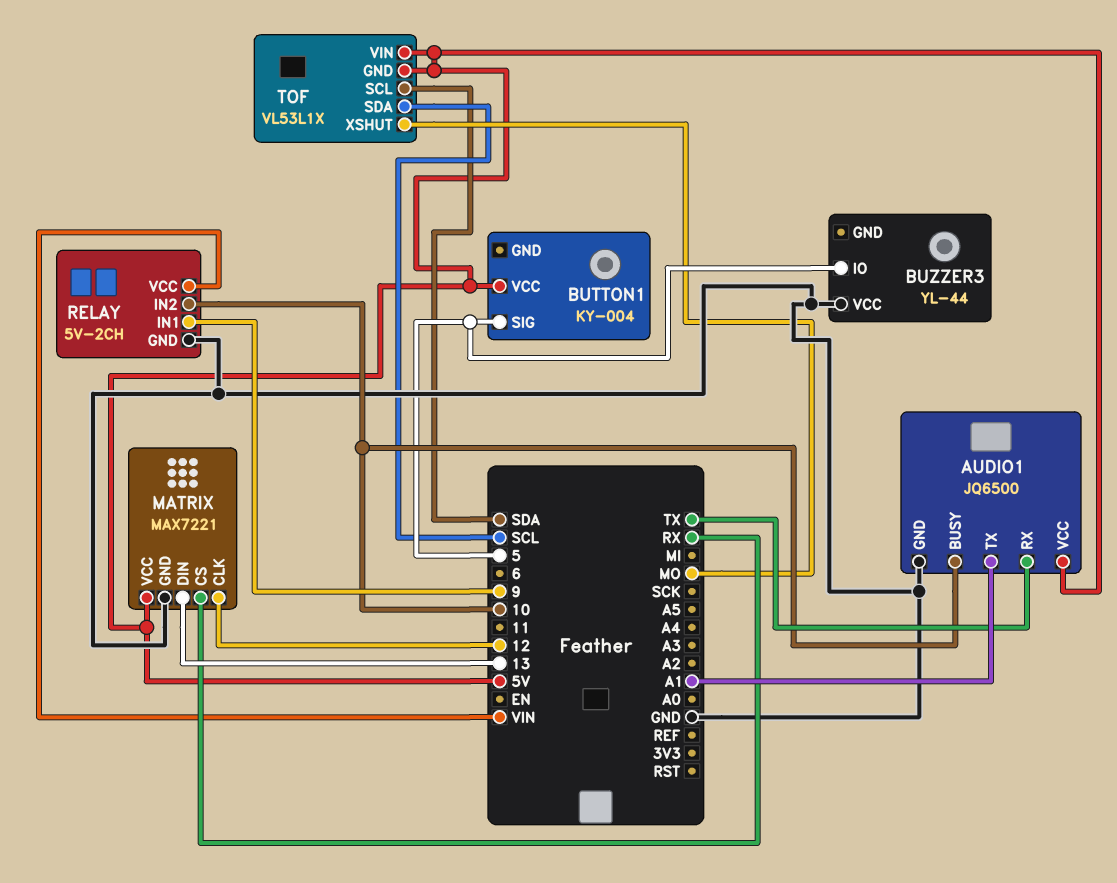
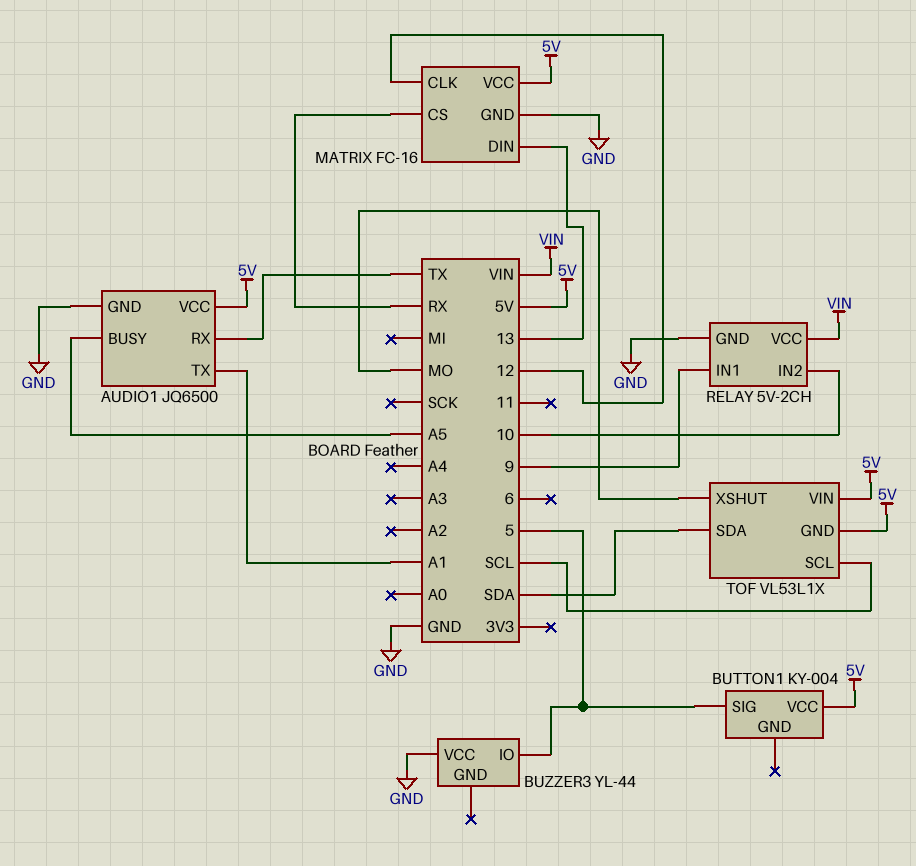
AUDIO1 pin BUSY: 10 -> A5
MATRIX: MAX7221 -> FC-16
TOF pin SCL: SDA -> SCL
TOF pin SDA: SCL -> SDA

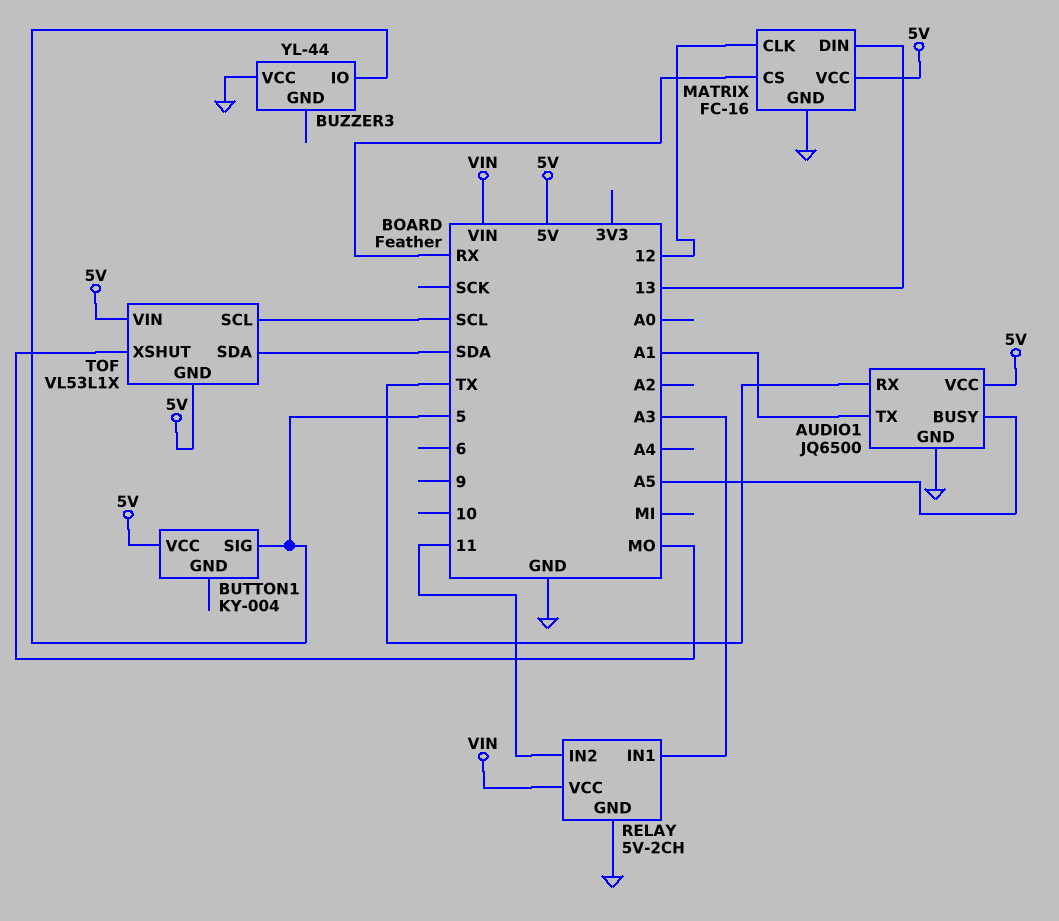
RELAY pin IN1: 9 -> A3
RELAY pin IN2: 10 -> 11

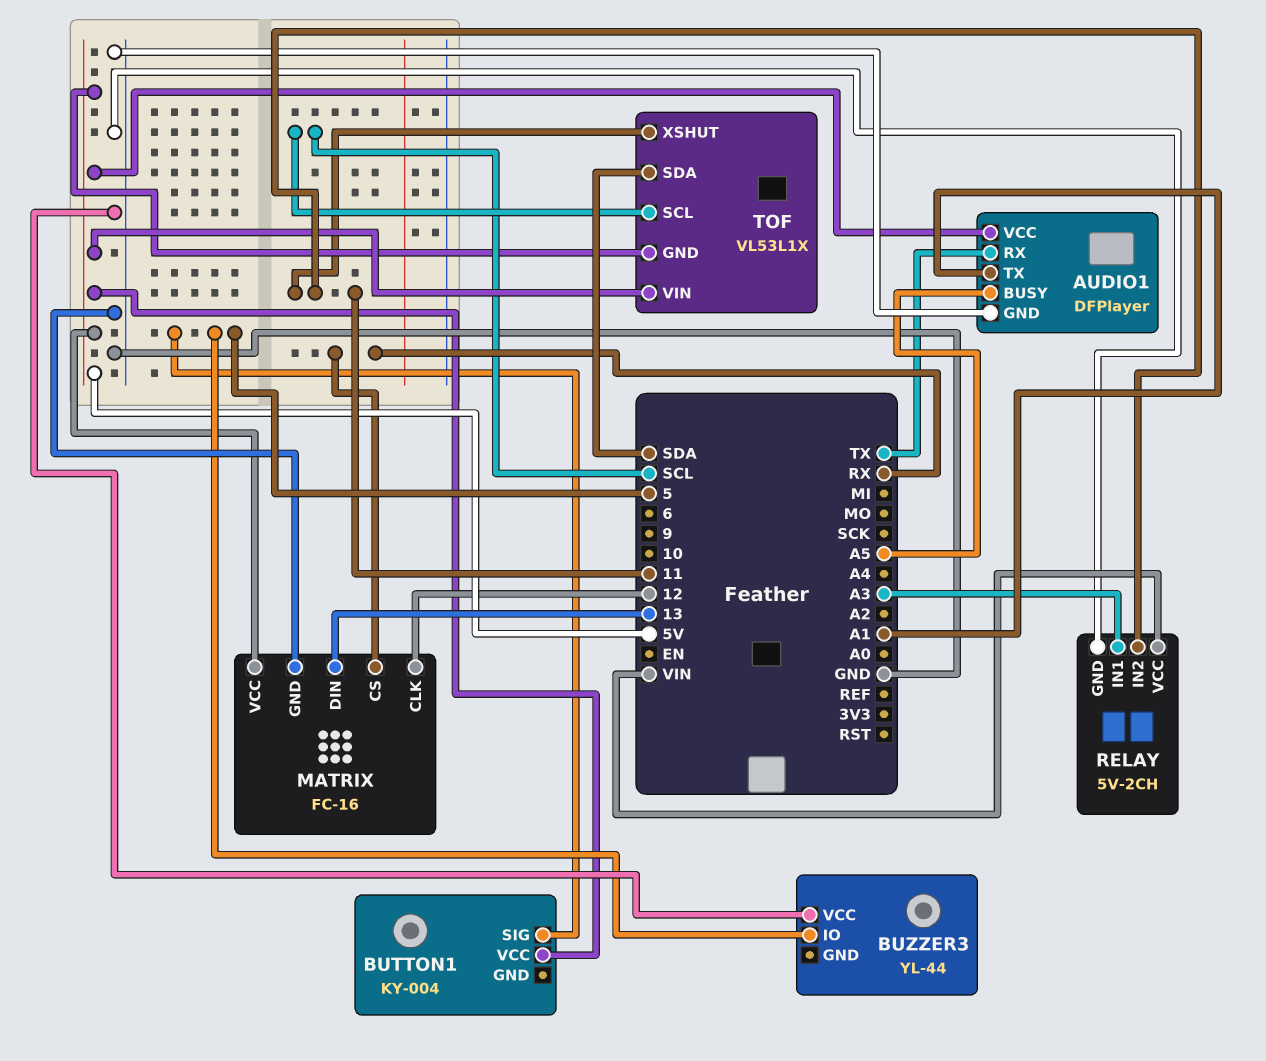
AUDIO1: JQ6500 -> DFPlayer
TOF pin XSHUT: MO -> 11

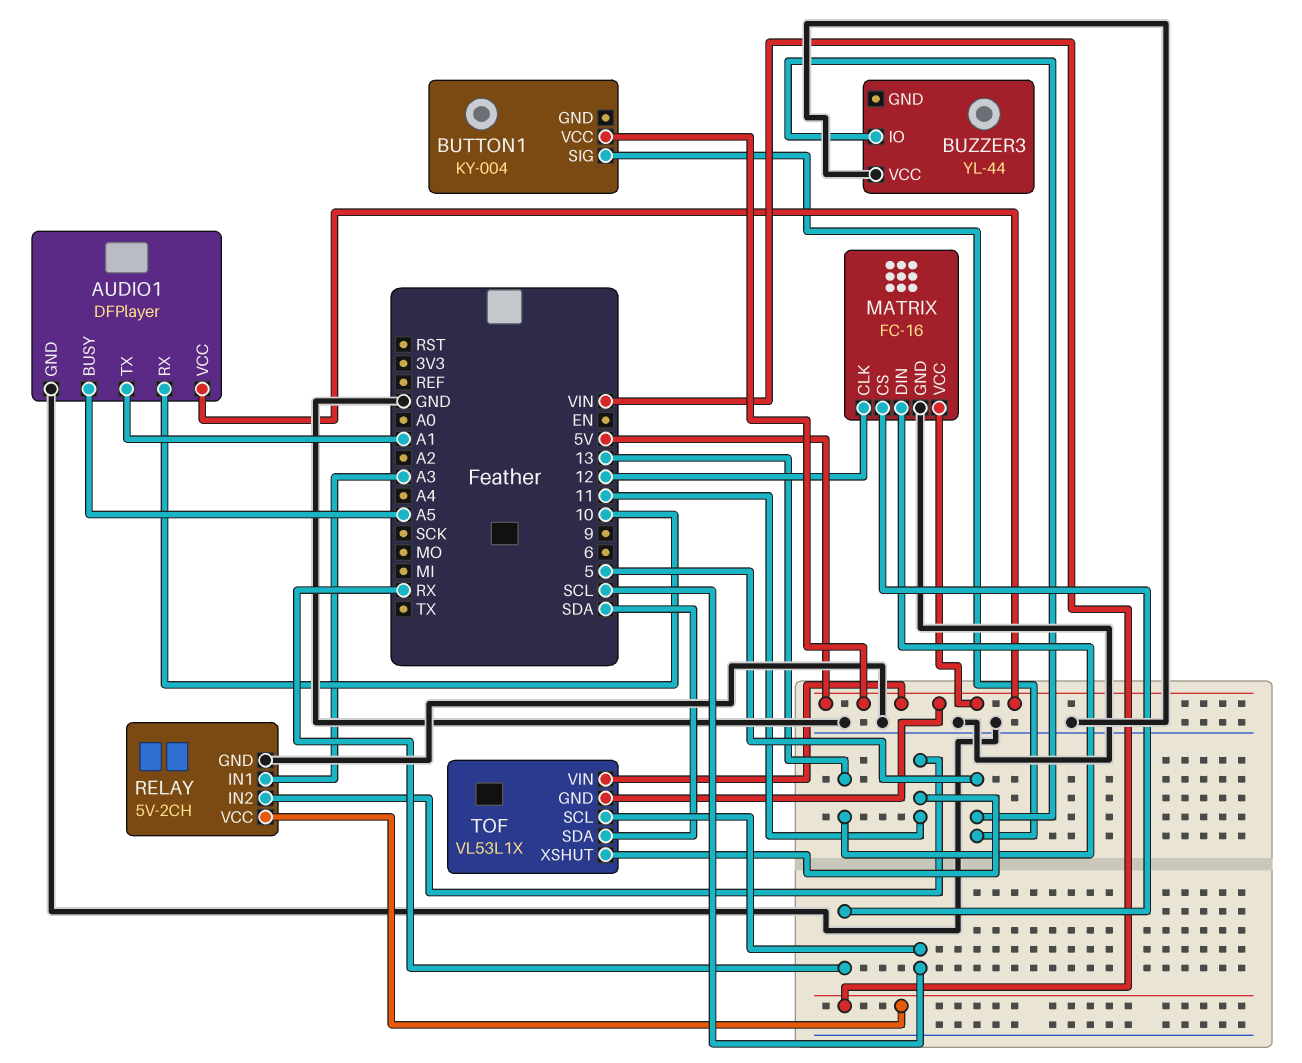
AUDIO1 pin RX: TX -> 10

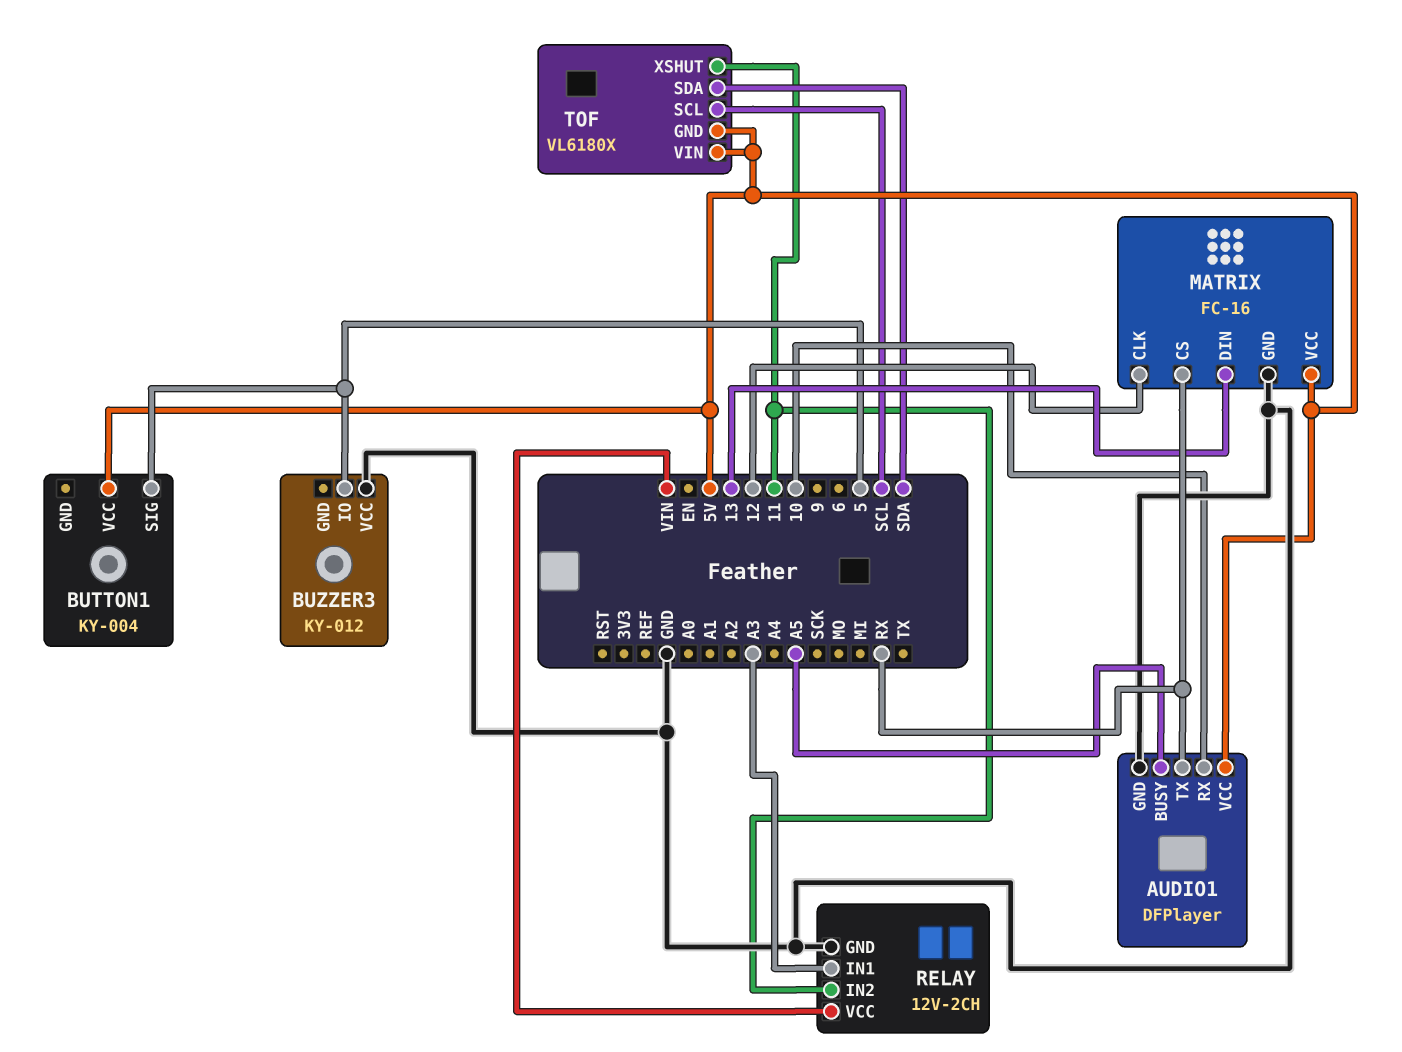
AUDIO1 pin TX: A1 -> RX
BUZZER3: YL-44 -> KY-012
RELAY: 5V-2CH -> 12V-2CH
TOF: VL53L1X -> VL6180X

